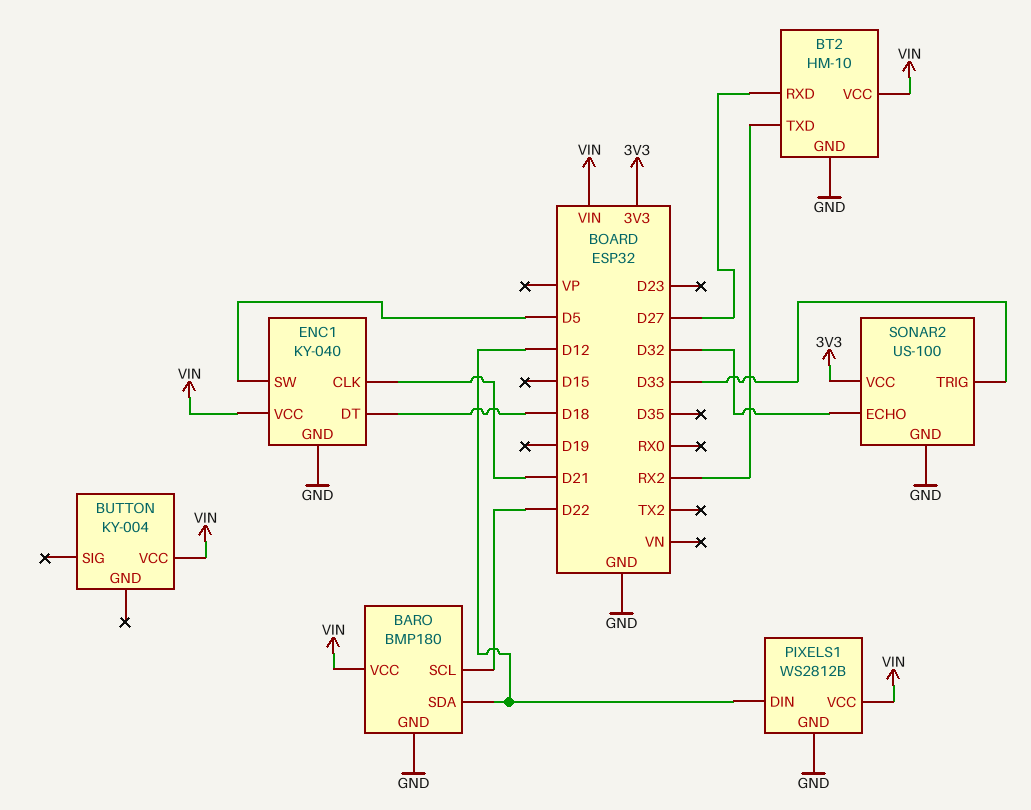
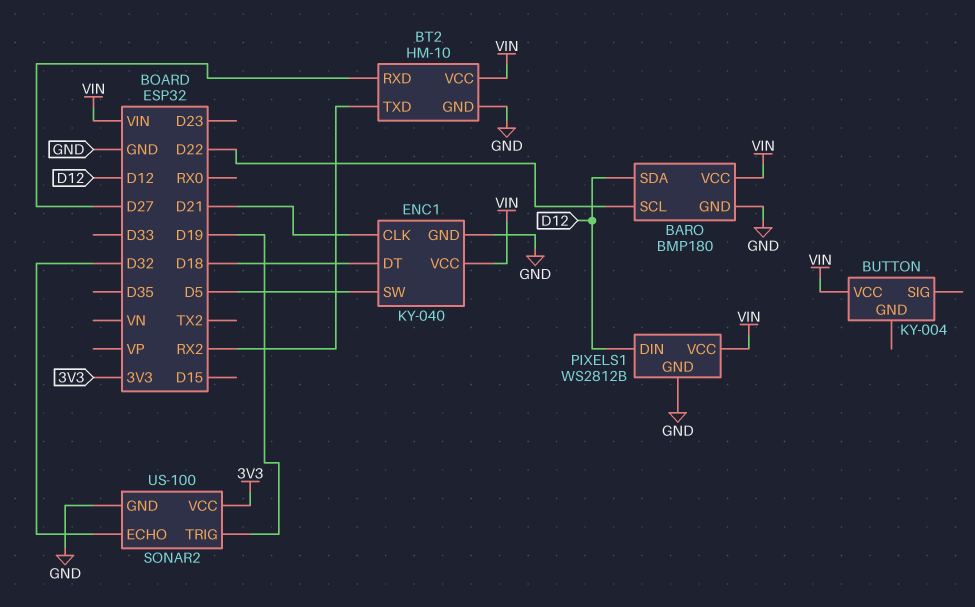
SONAR2 pin TRIG: D33 -> D19

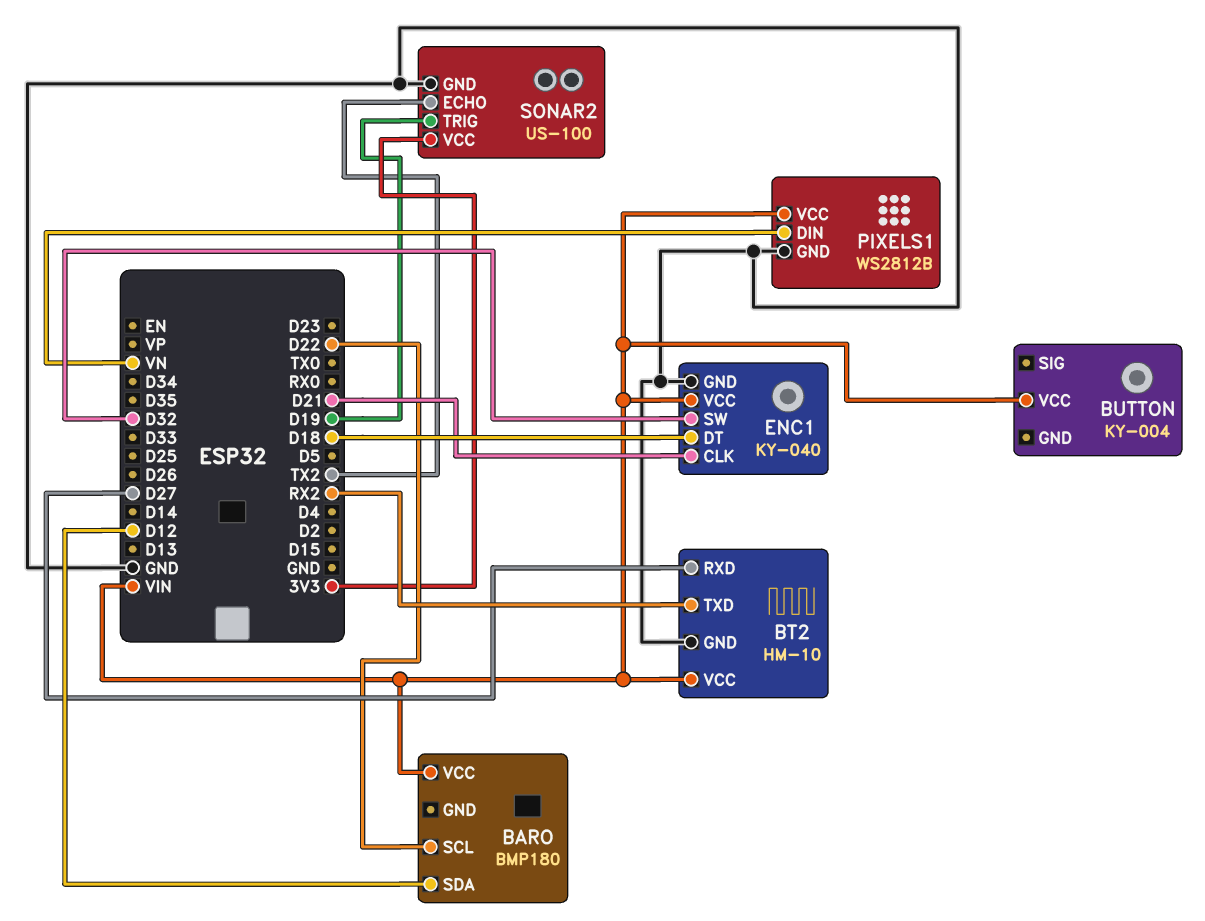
BARO pin GND: GND -> none
ENC1 pin SW: D5 -> D32
PIXELS1 pin DIN: D12 -> VN
SONAR2 pin ECHO: D32 -> TX2

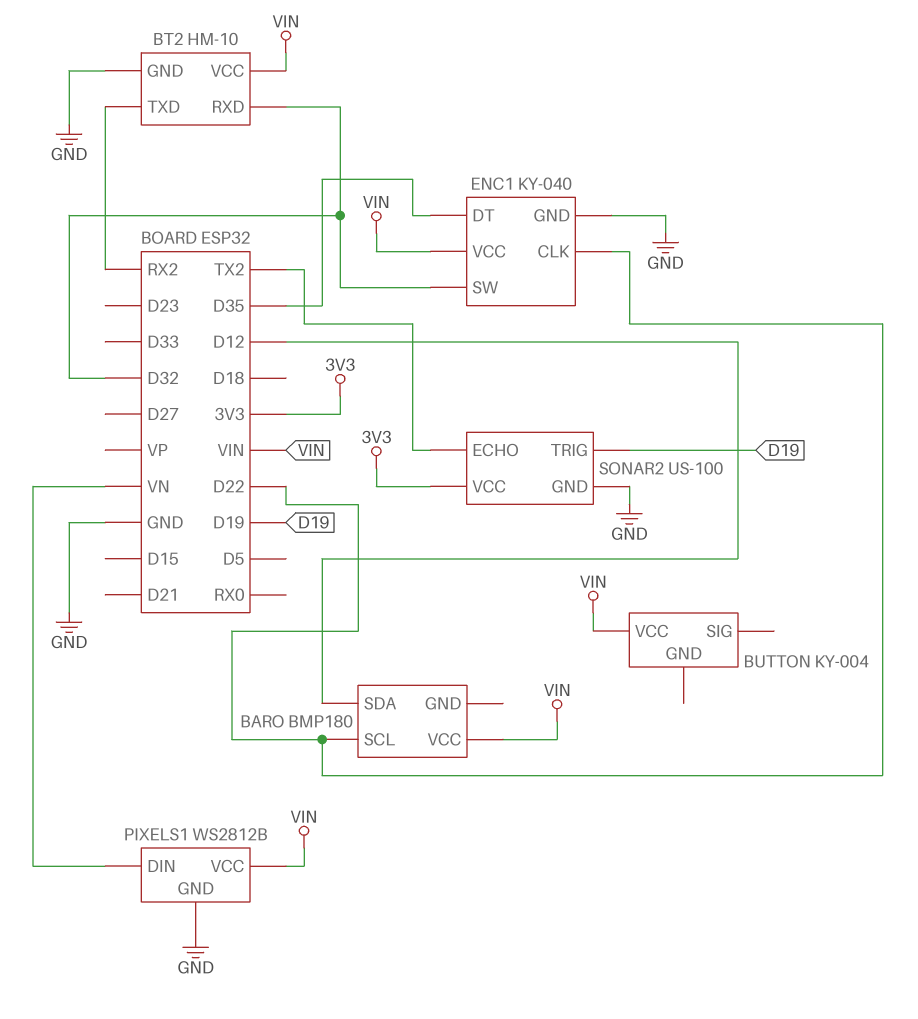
BT2 pin RXD: D27 -> D32
ENC1 pin CLK: D21 -> D22
ENC1 pin DT: D18 -> D35

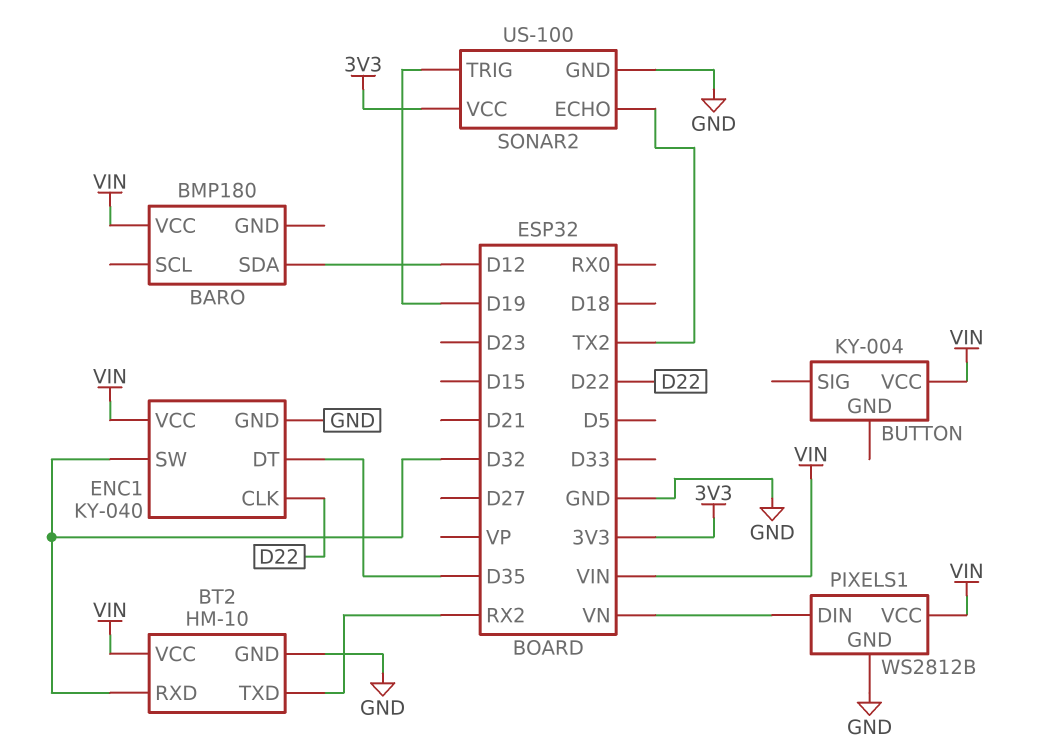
BARO pin SCL: D22 -> none

